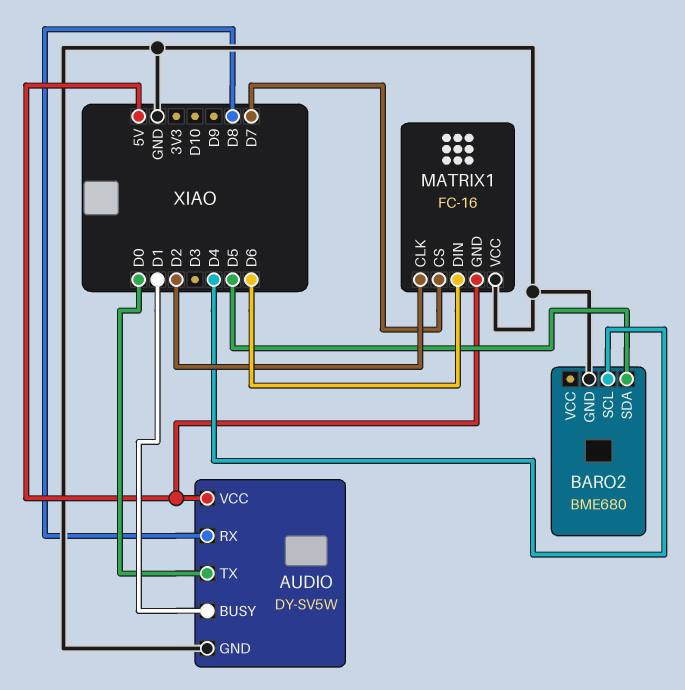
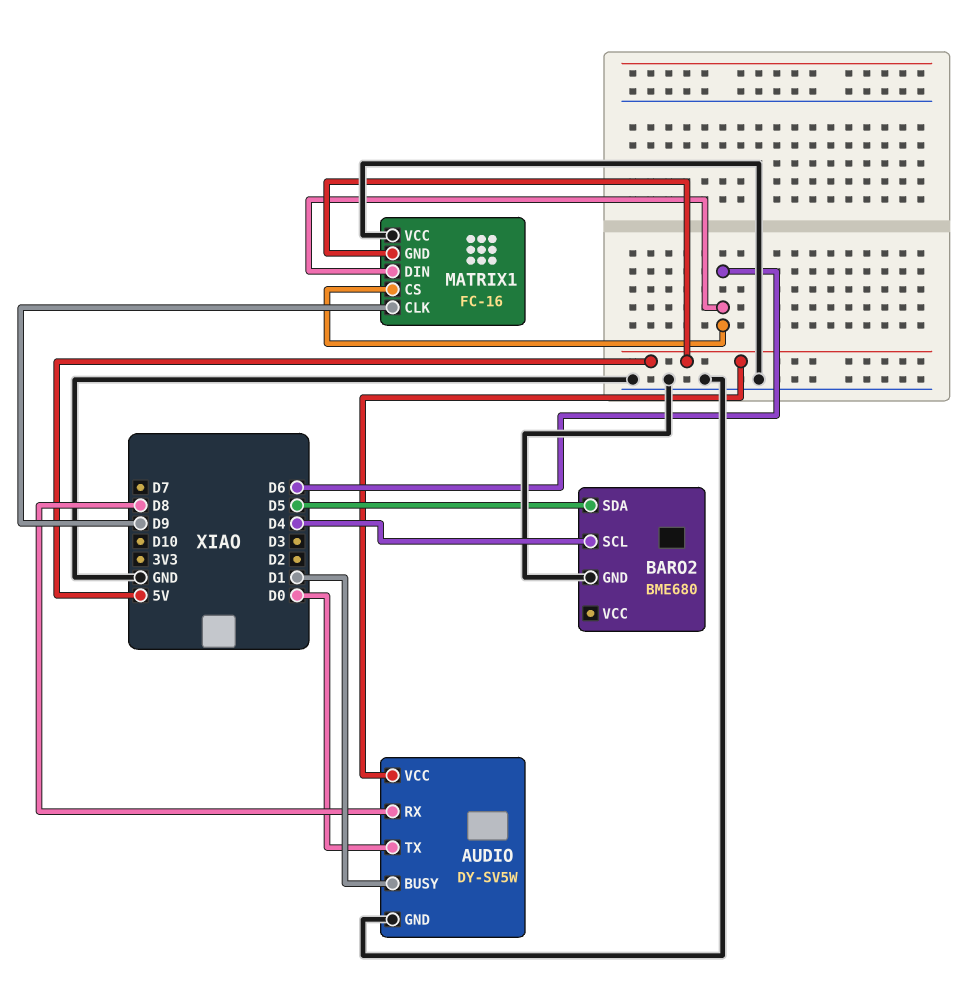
MATRIX1 pin CLK: D2 -> D9
MATRIX1 pin CS: D7 -> D6

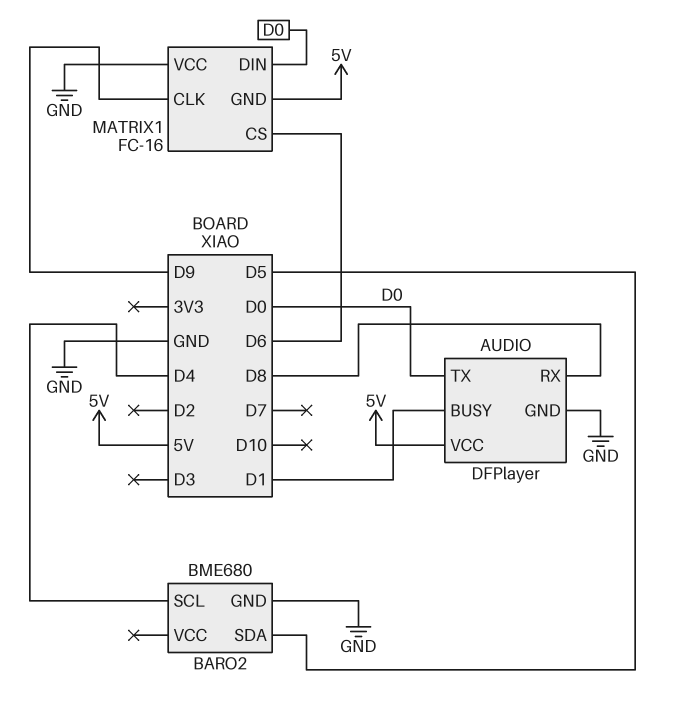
AUDIO: DY-SV5W -> DFPlayer
MATRIX1 pin DIN: D6 -> D0

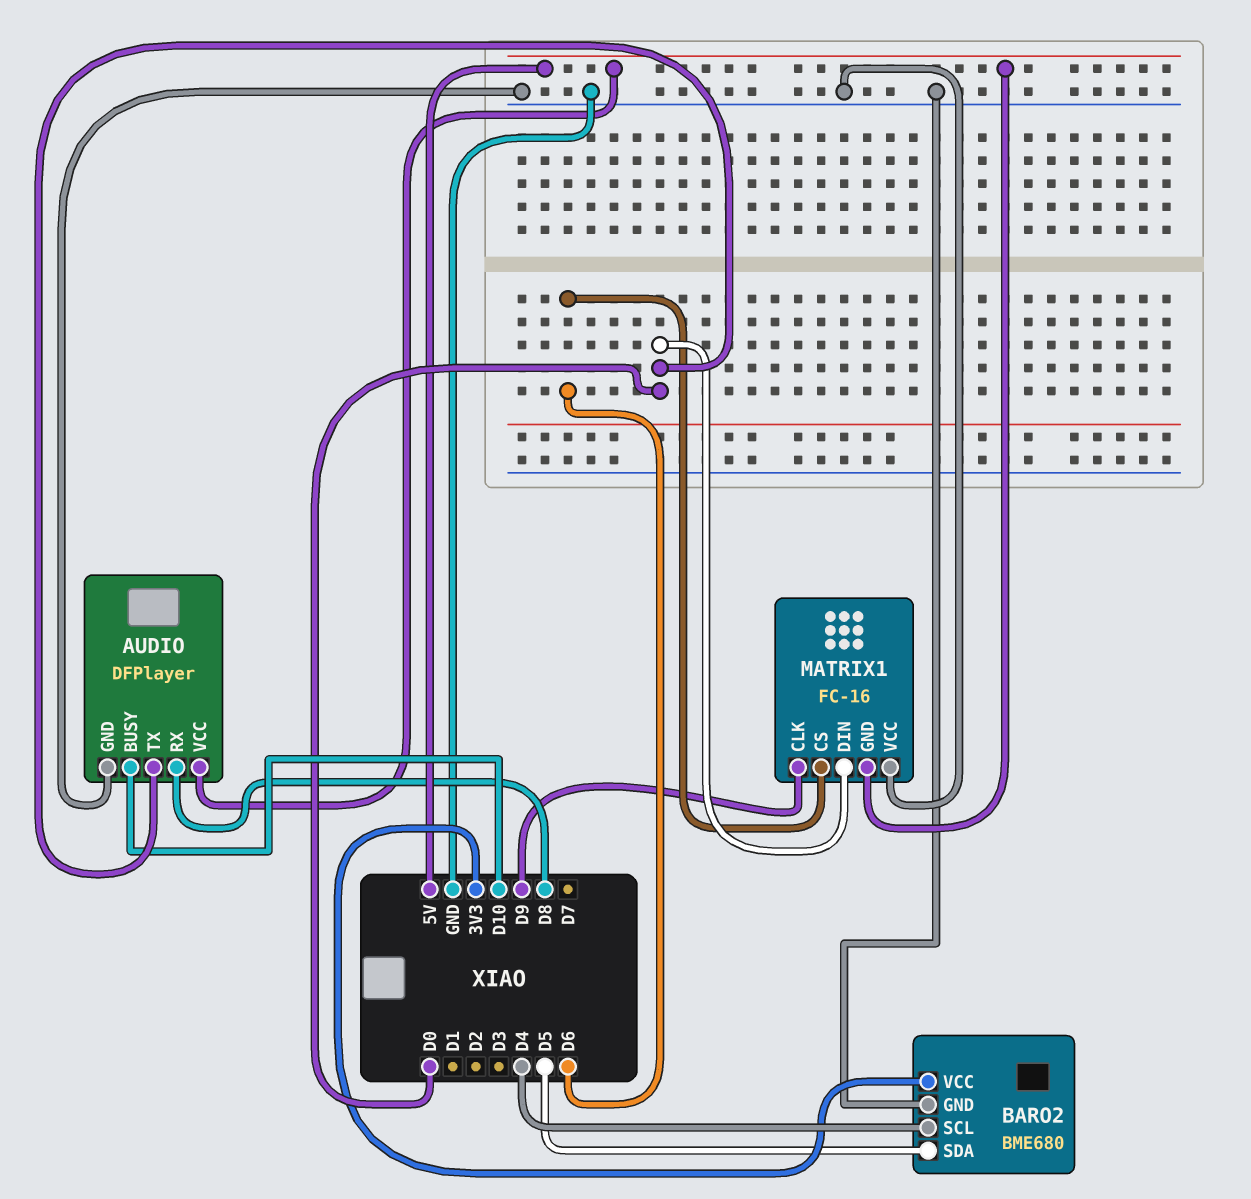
AUDIO pin BUSY: D1 -> D10
BARO2 pin VCC: none -> 3V3

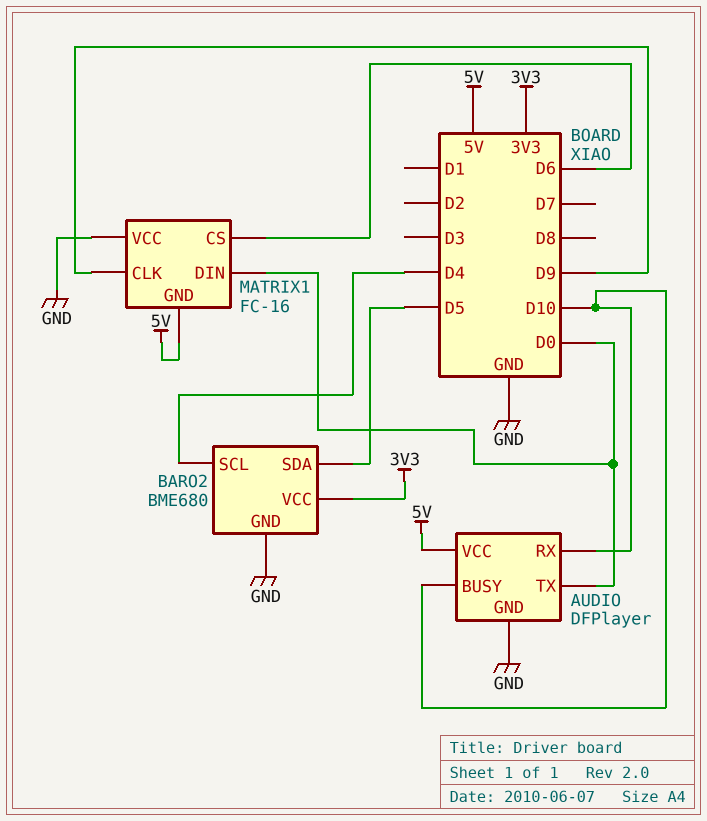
AUDIO pin RX: D8 -> D10

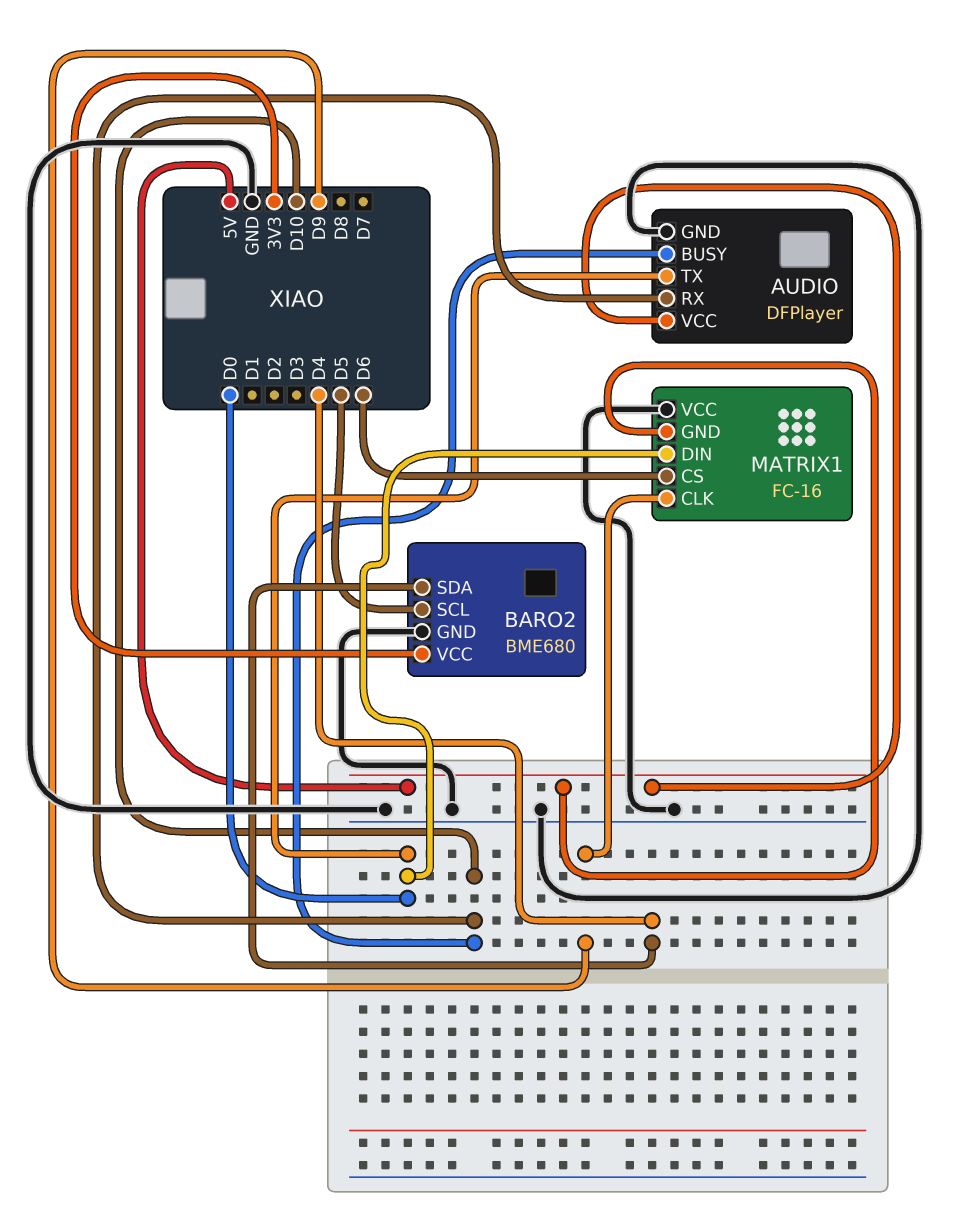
BARO2 pin SCL: D4 -> D5
BARO2 pin SDA: D5 -> D4

